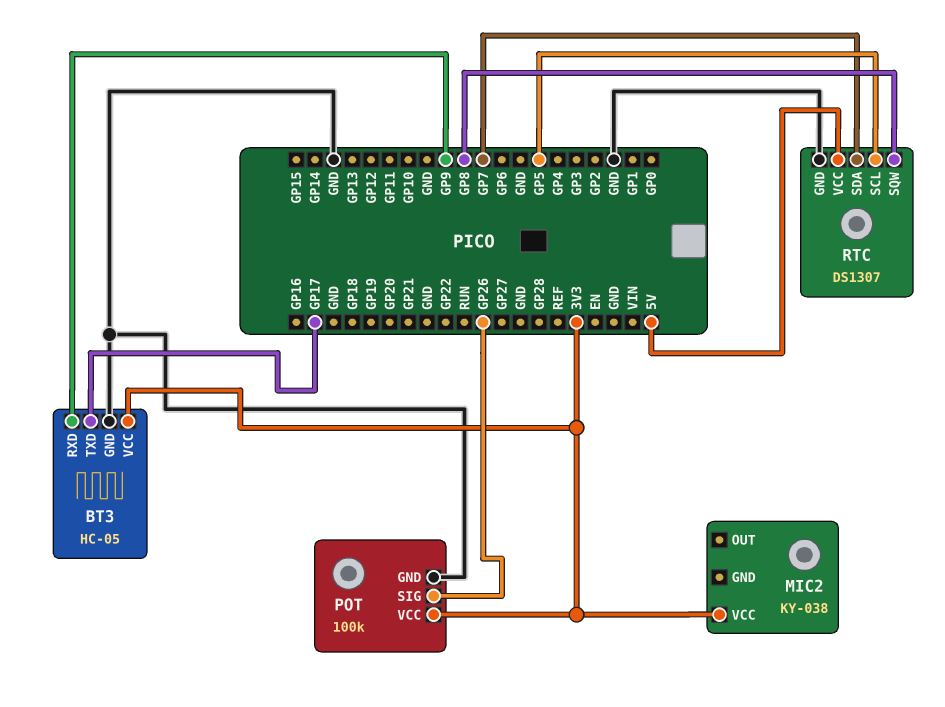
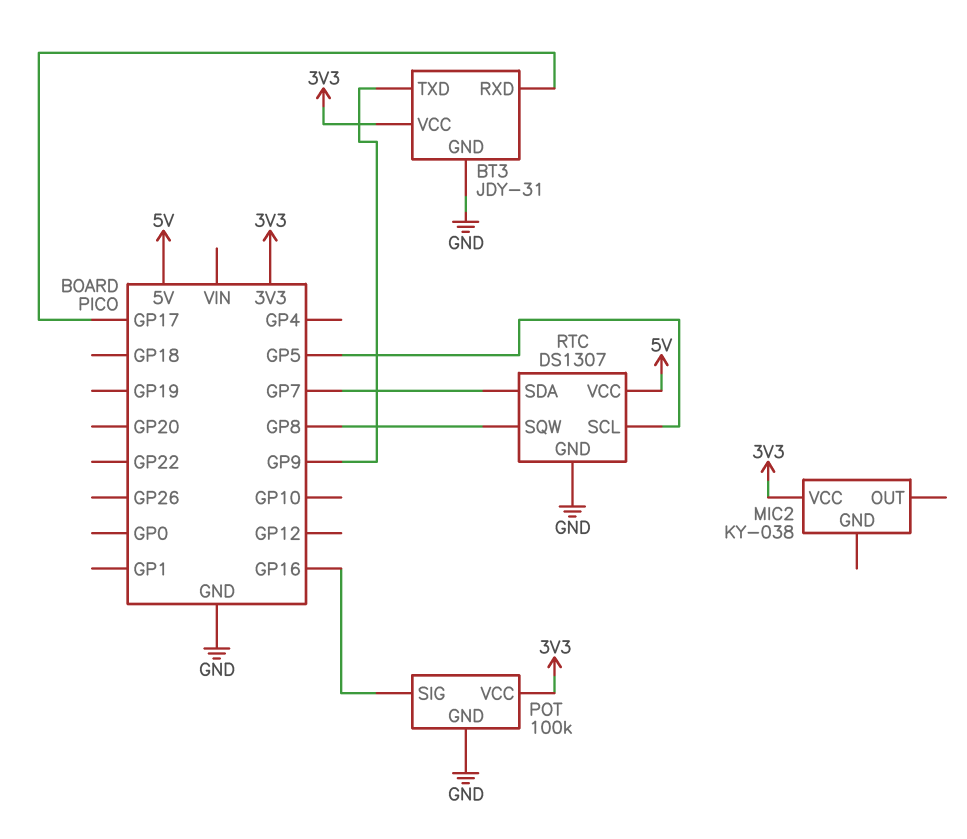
BT3: HC-05 -> JDY-31
BT3 pin RXD: GP9 -> GP17
BT3 pin TXD: GP17 -> GP9
POT pin SIG: GP26 -> GP16

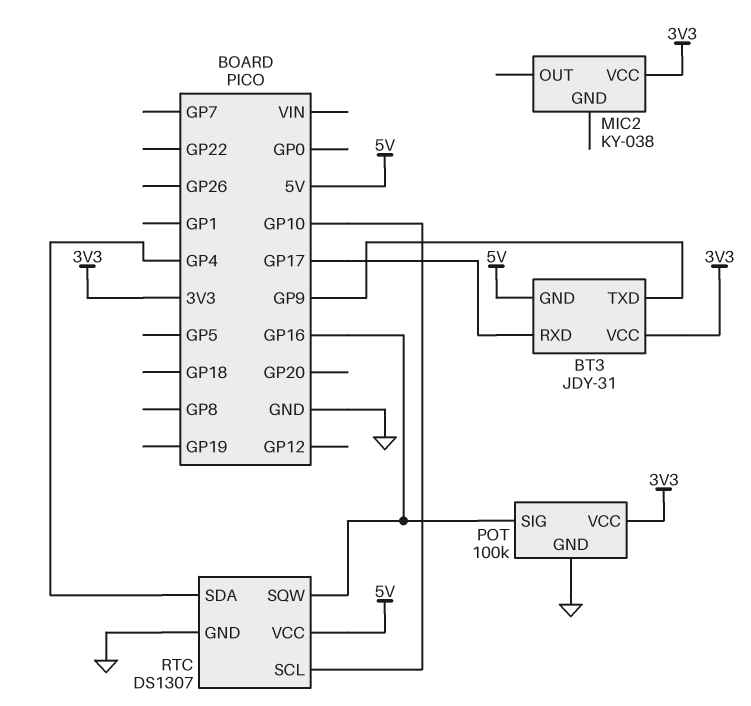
BT3 pin GND: GND -> 5V
RTC pin SCL: GP5 -> GP10
RTC pin SDA: GP7 -> GP4
RTC pin SQW: GP8 -> GP16

